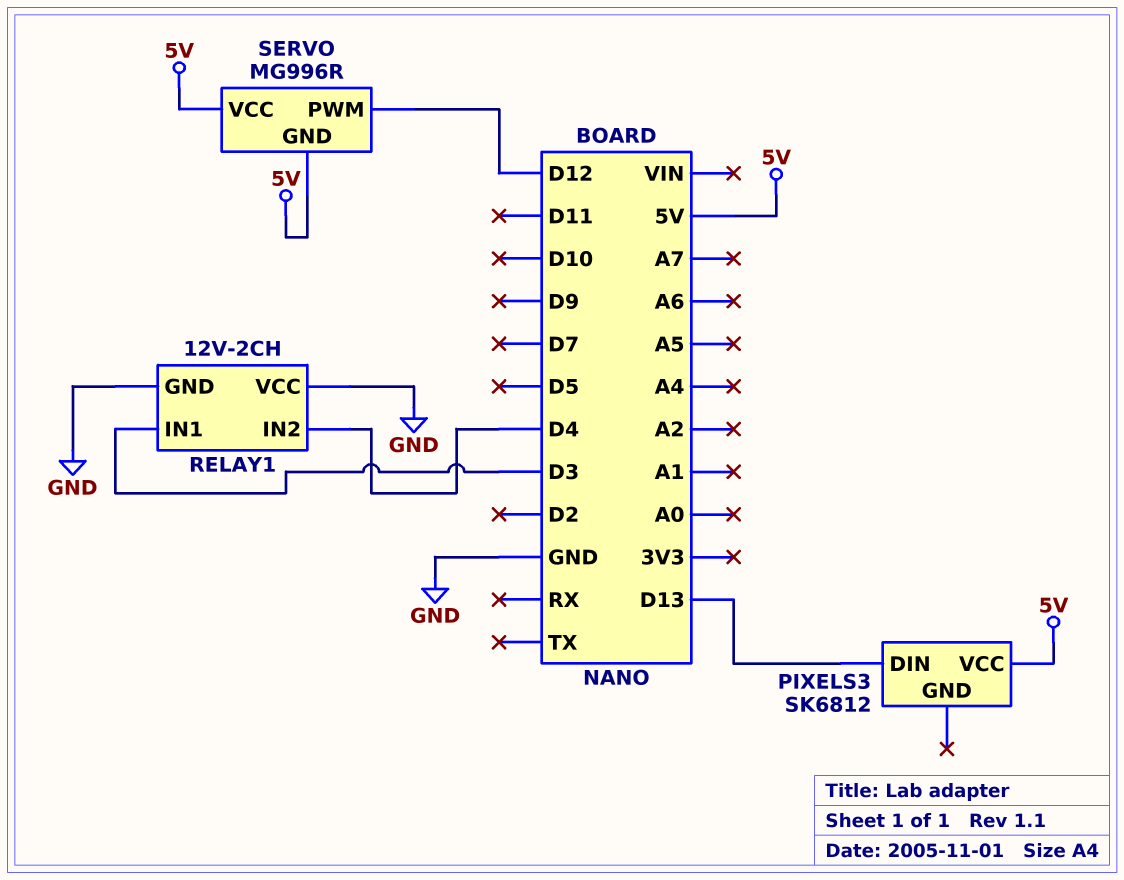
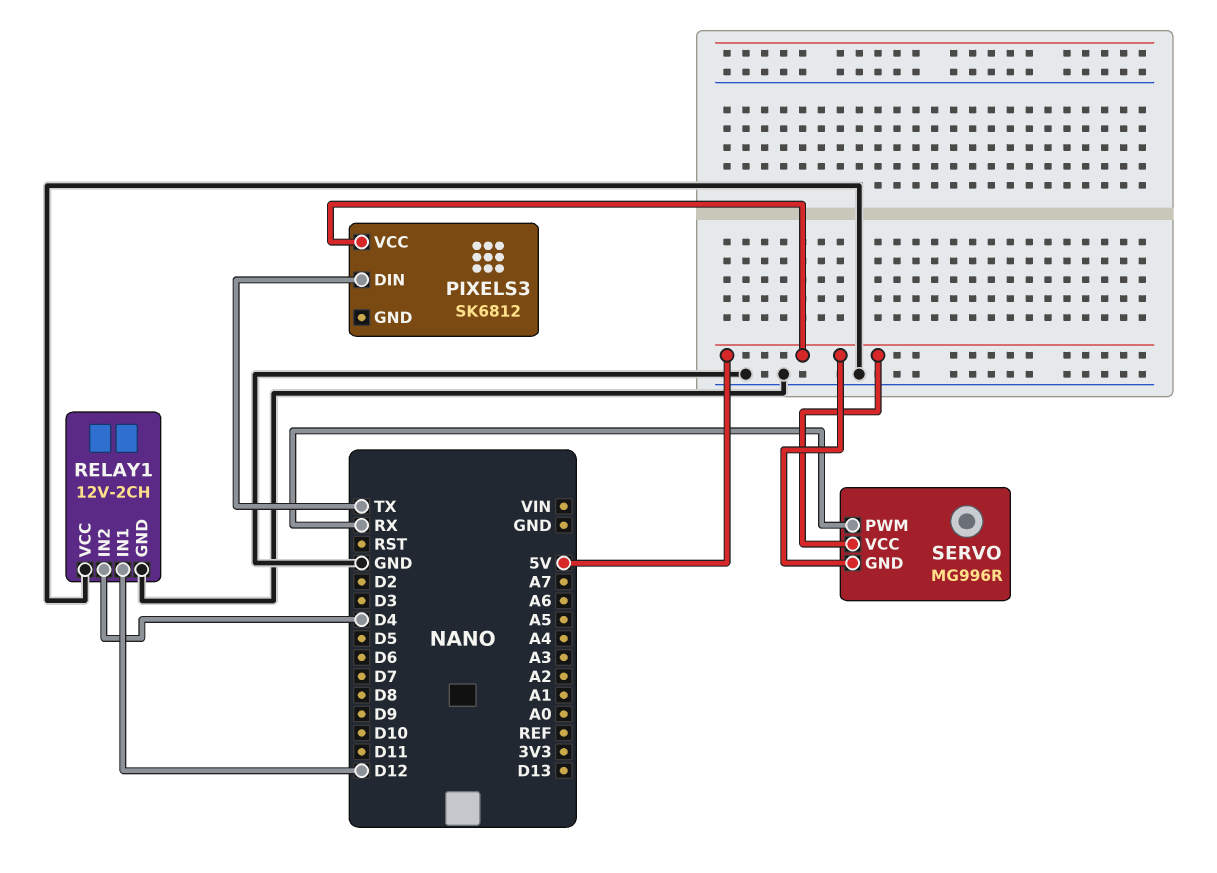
PIXELS3 pin DIN: D13 -> TX
RELAY1 pin IN1: D3 -> D12
SERVO pin PWM: D12 -> RX

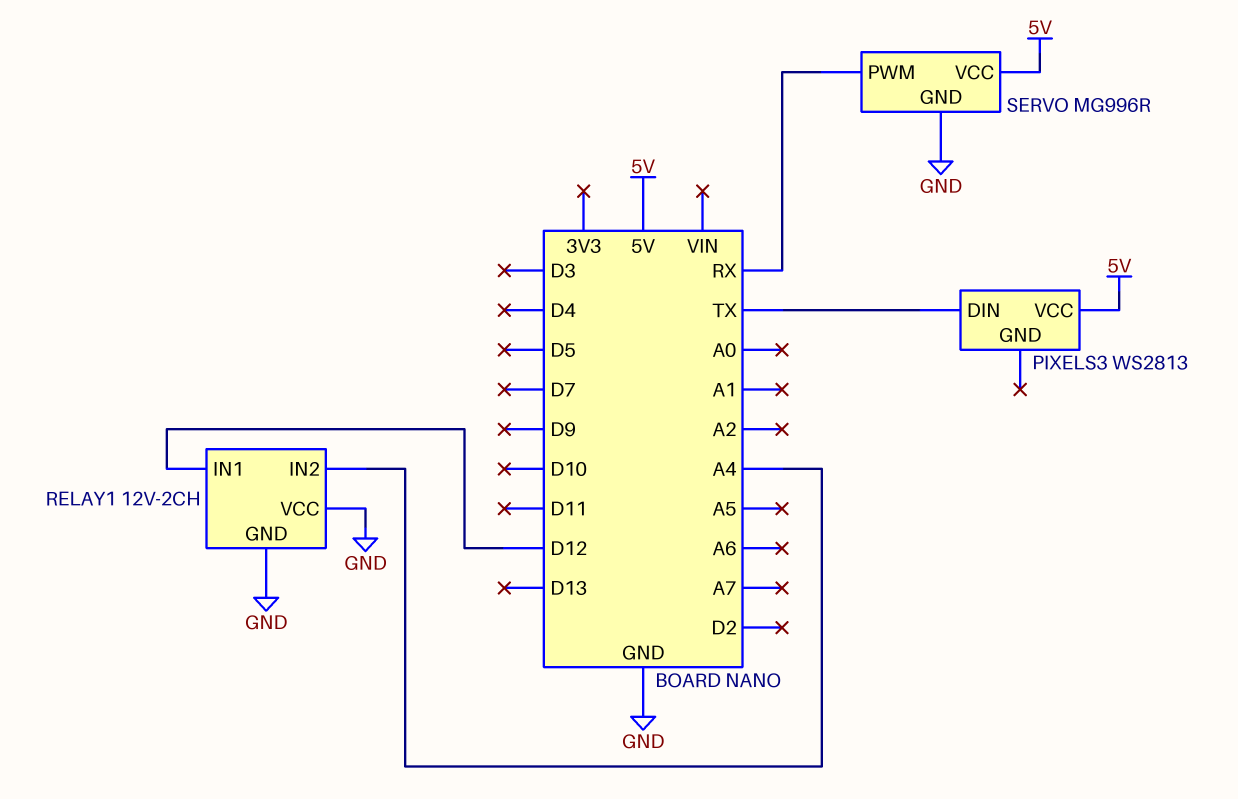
PIXELS3: SK6812 -> WS2813
RELAY1 pin IN2: D4 -> A4
SERVO pin GND: 5V -> GND

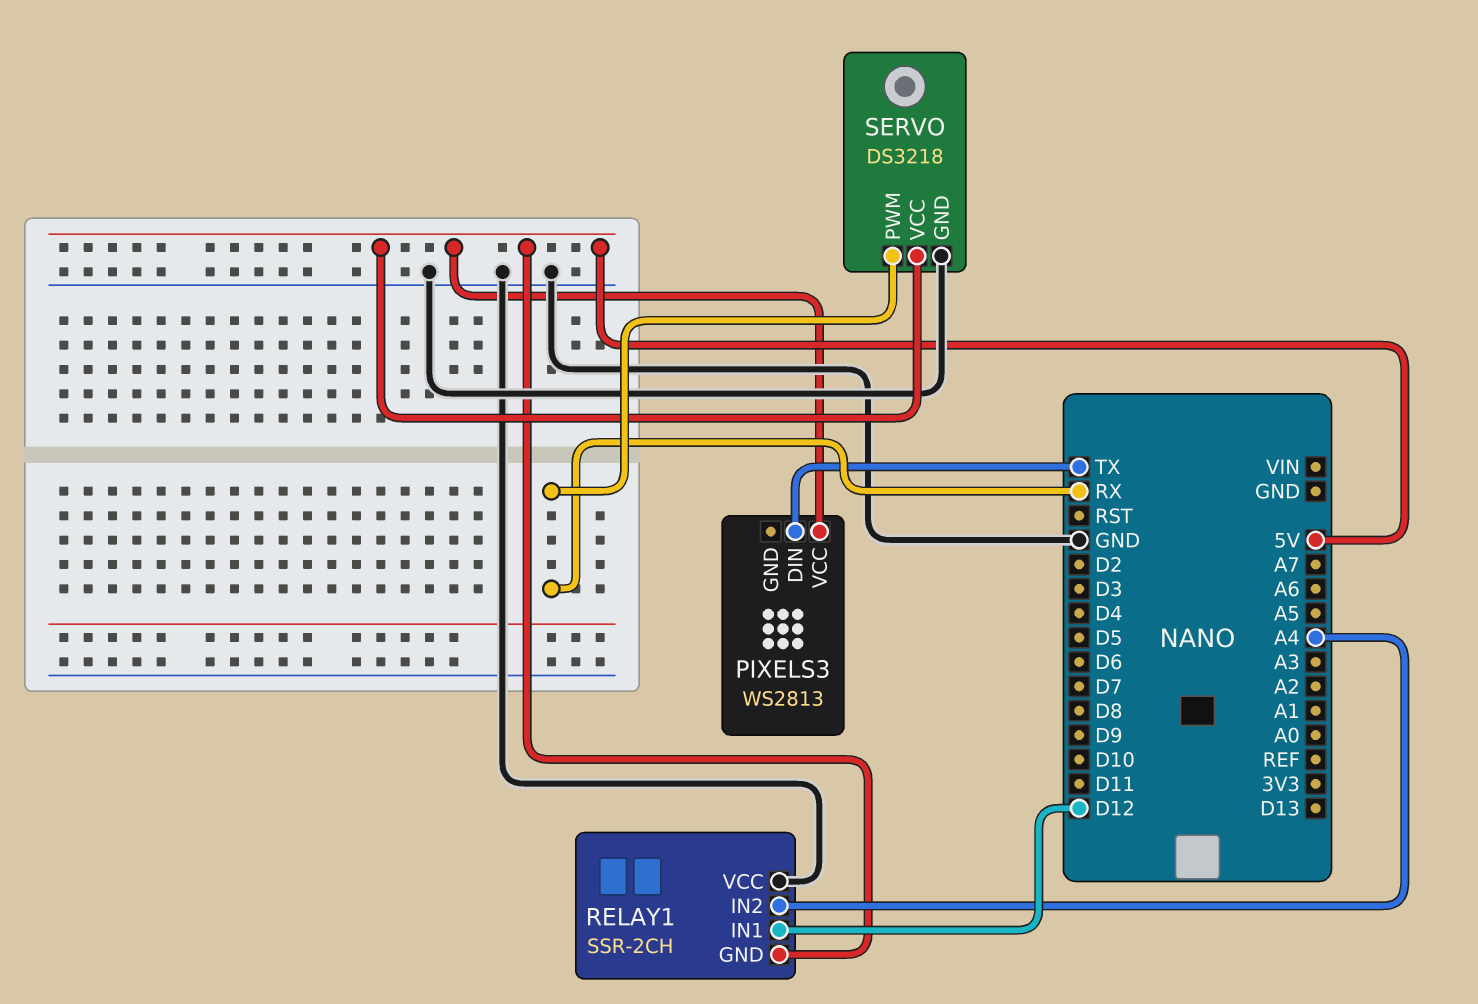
RELAY1: 12V-2CH -> SSR-2CH
RELAY1 pin GND: GND -> 5V
SERVO: MG996R -> DS3218

